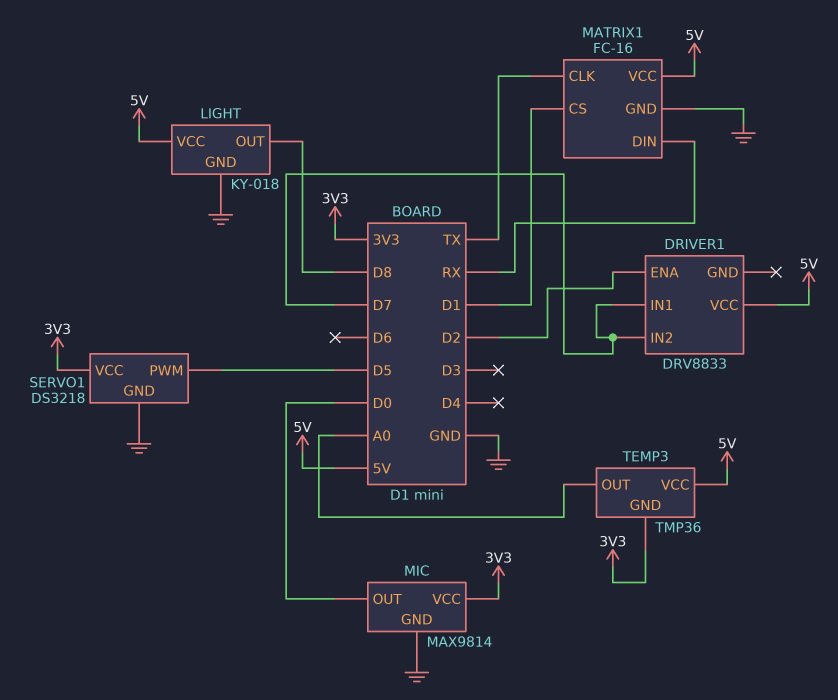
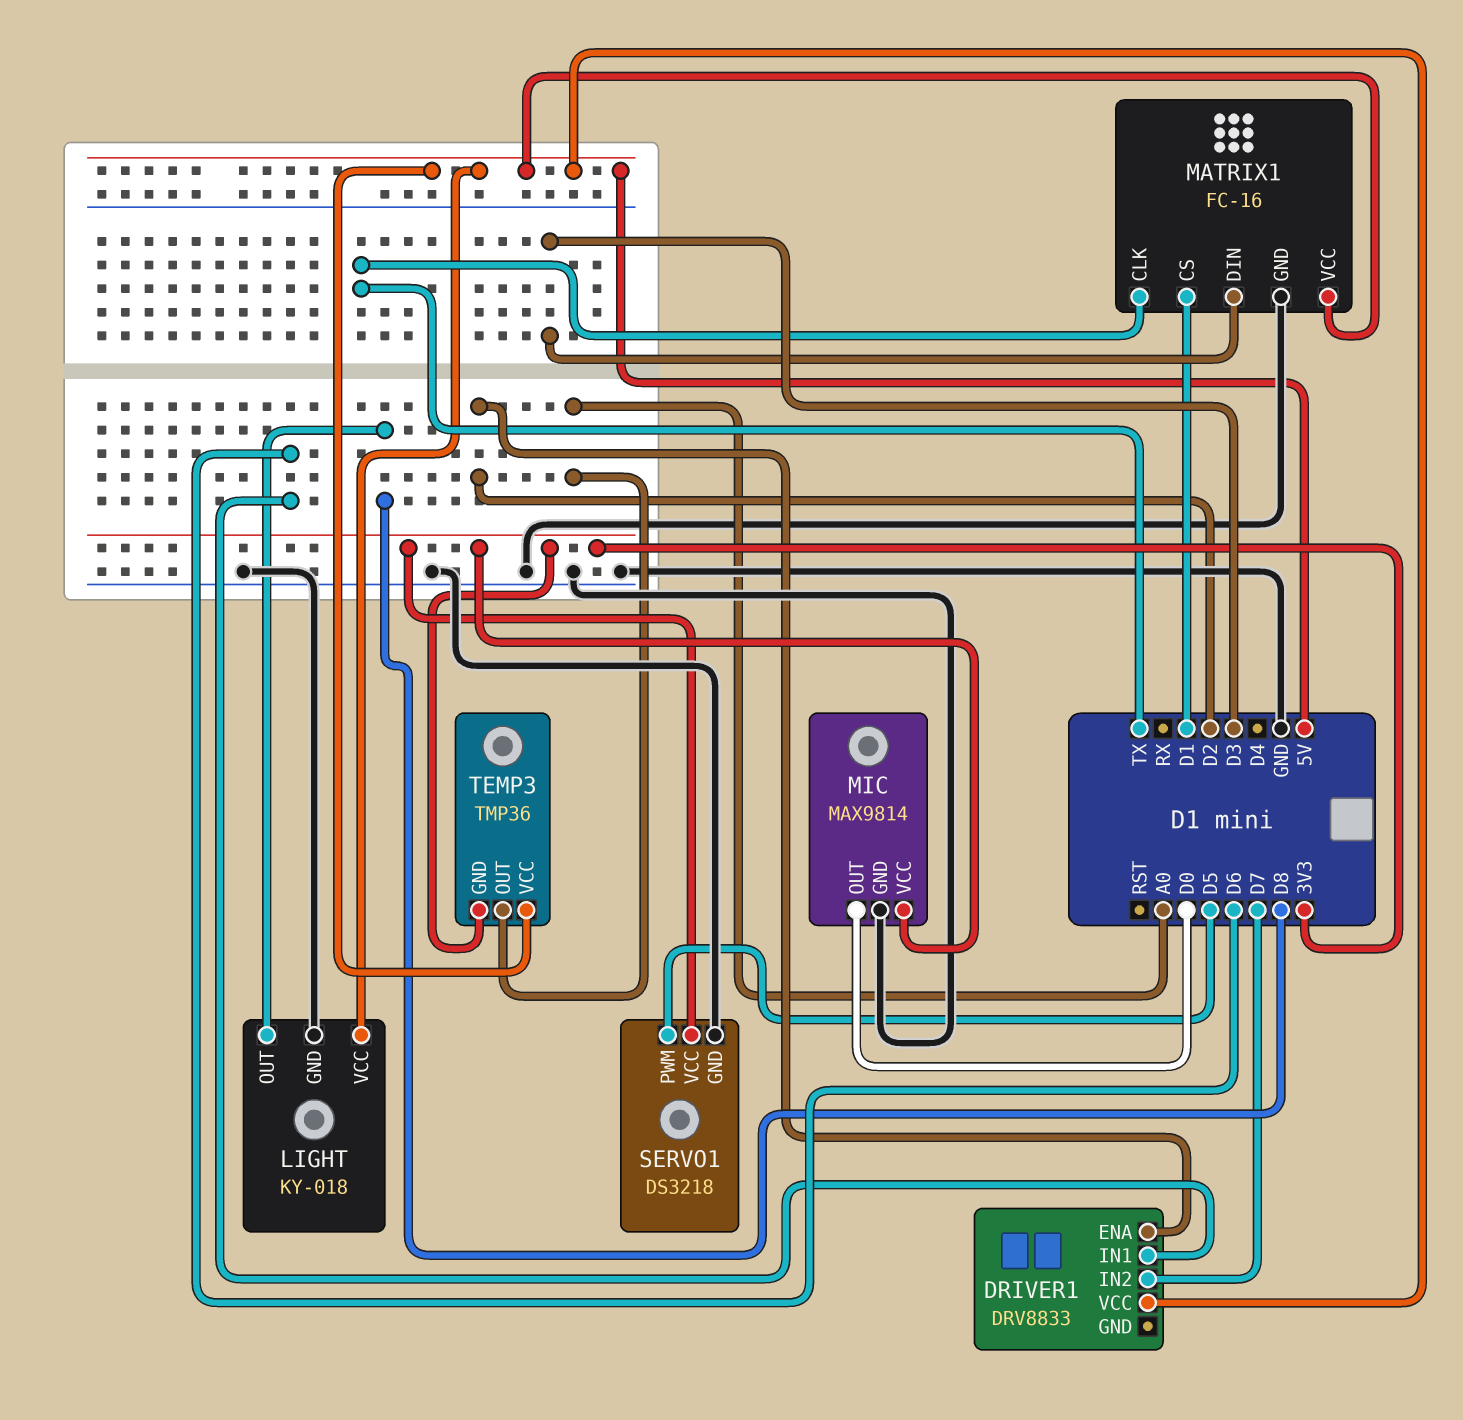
DRIVER1 pin IN1: D7 -> D6
MATRIX1 pin DIN: RX -> D3

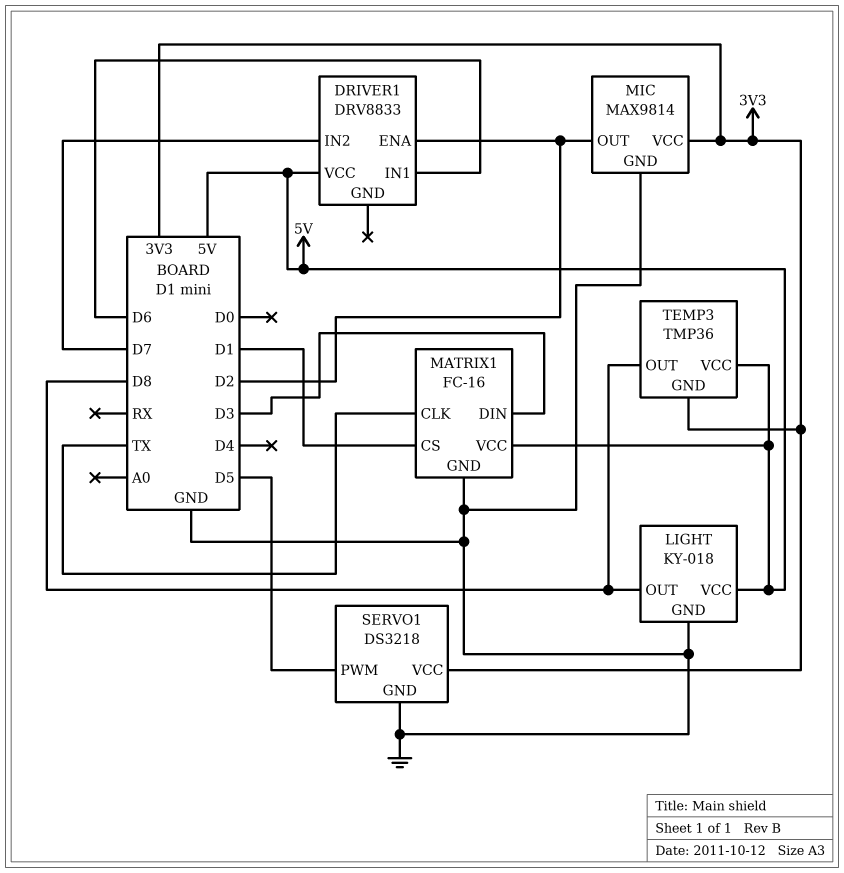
MIC pin OUT: D0 -> D2
TEMP3 pin OUT: A0 -> D8

